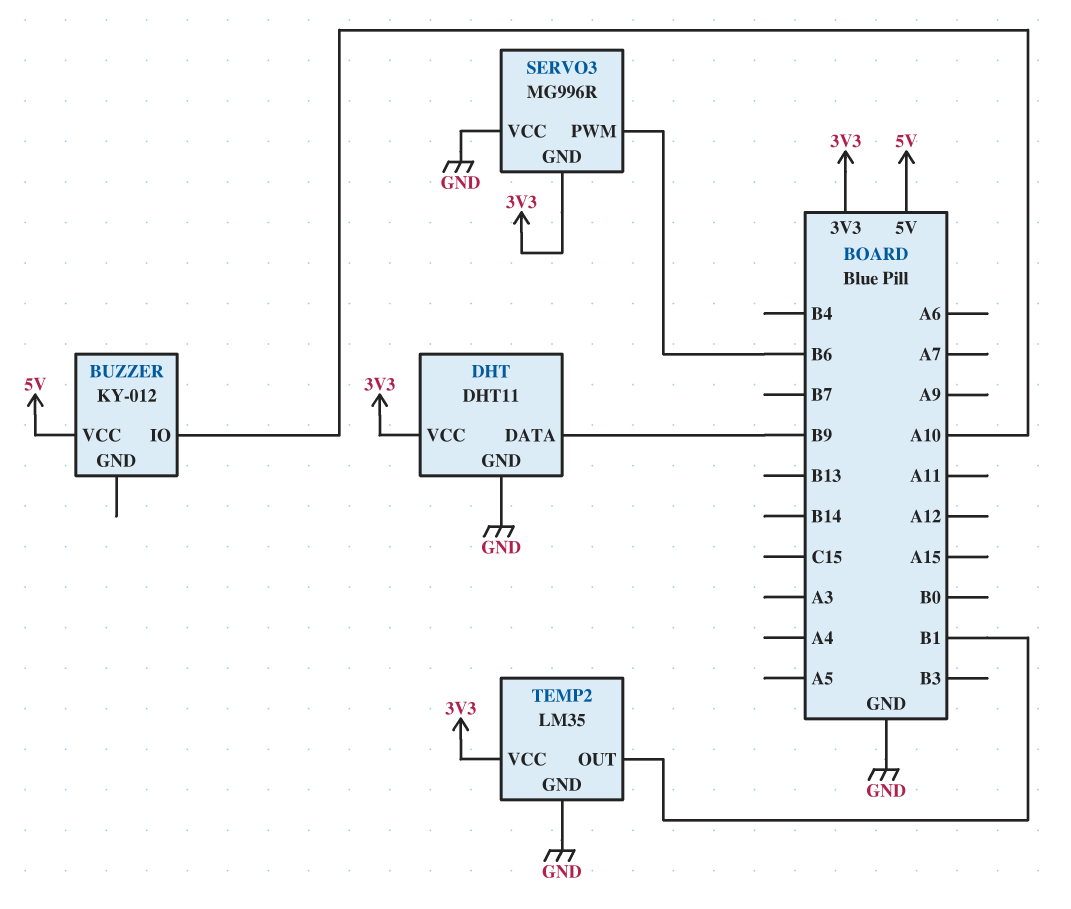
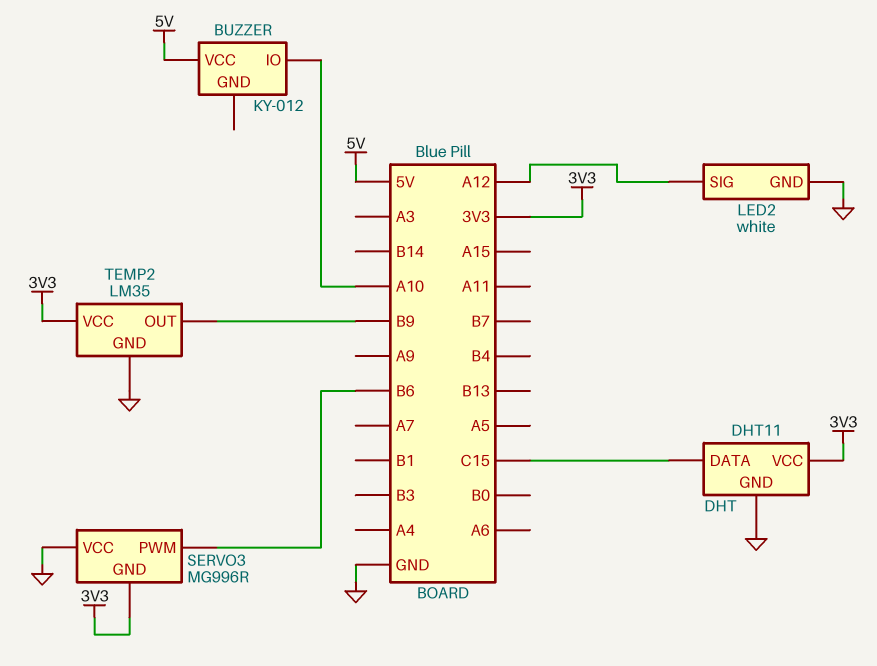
DHT pin DATA: B9 -> C15
LED2: none -> white
LED2 pin GND: none -> GND
LED2 pin SIG: none -> A12
TEMP2 pin OUT: B1 -> B9

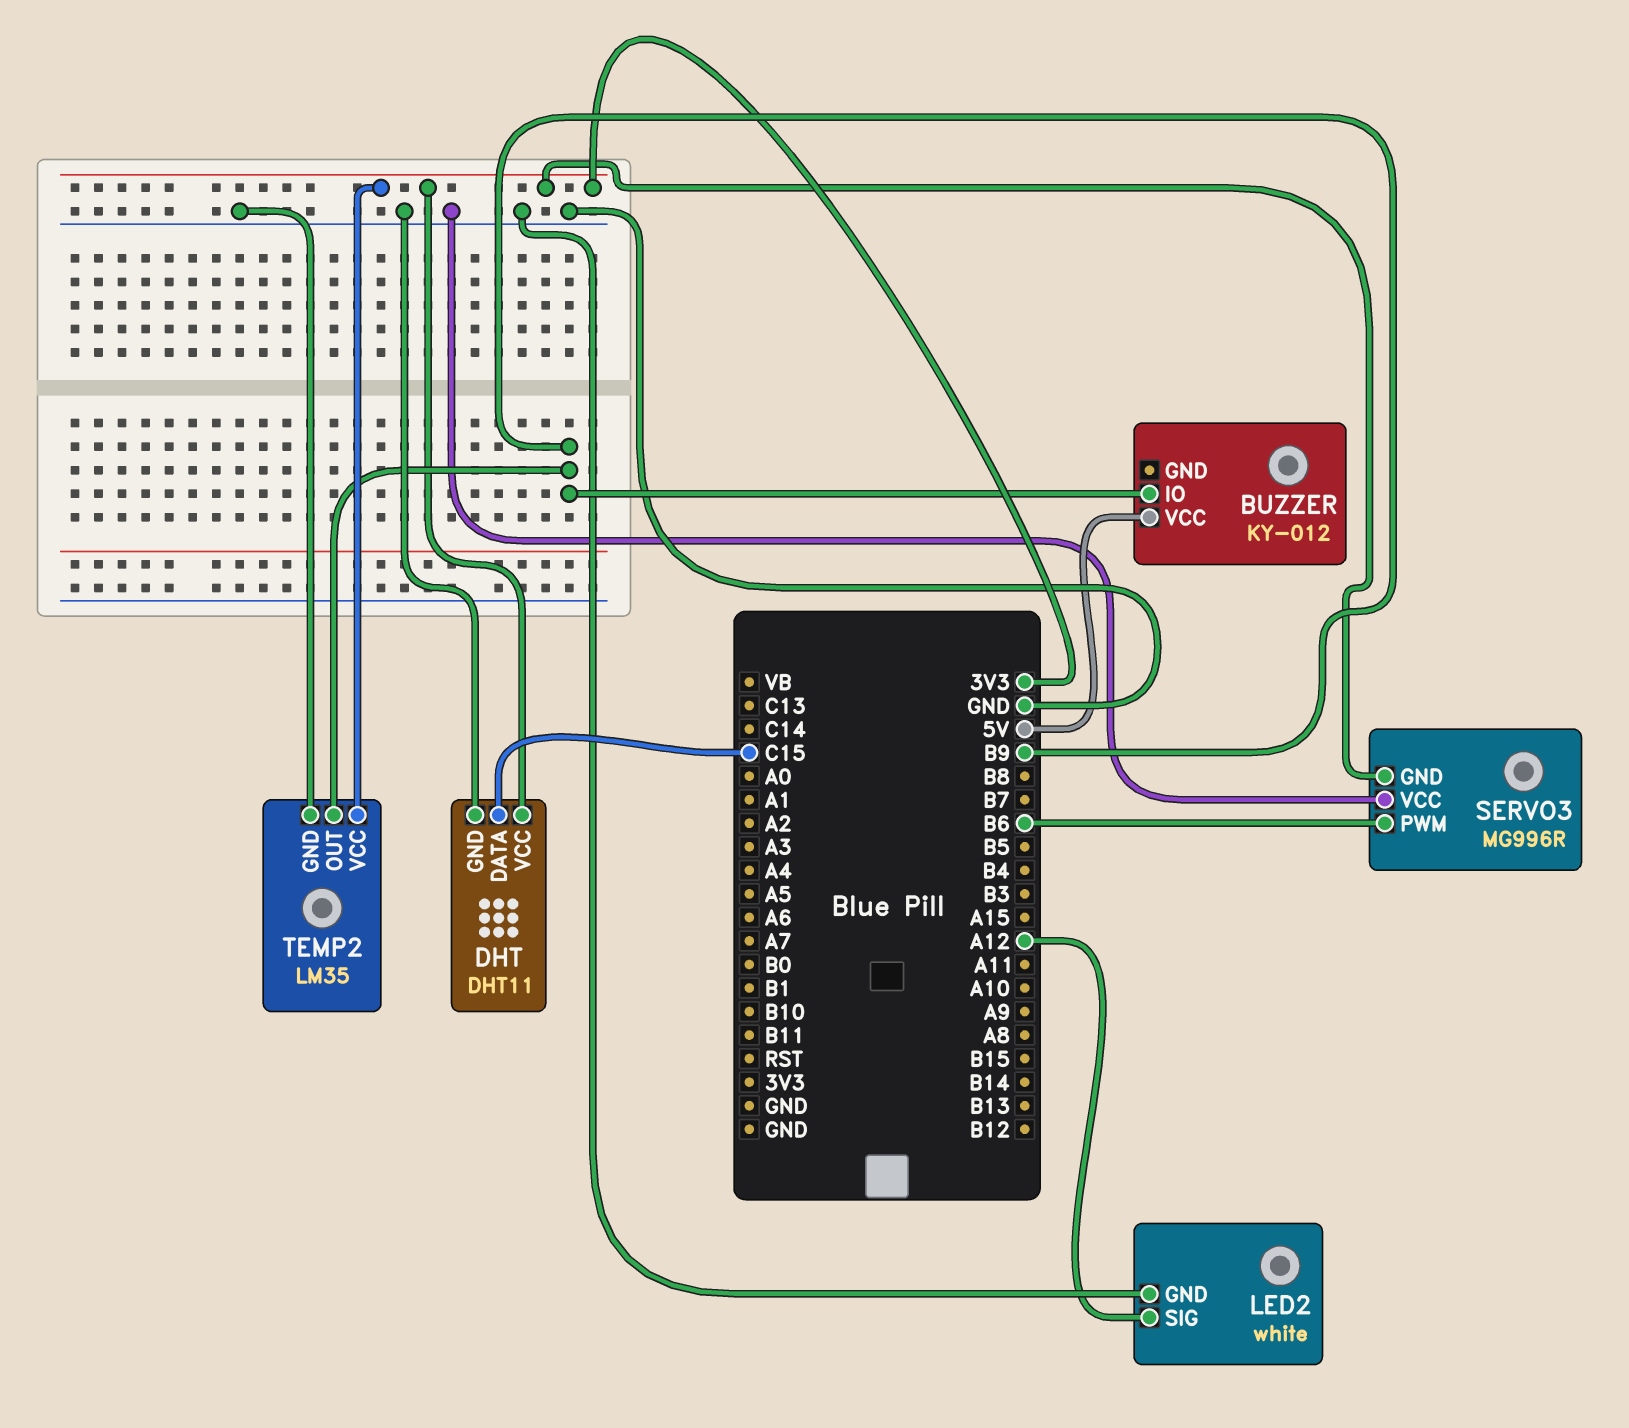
BUZZER pin IO: A10 -> B9

